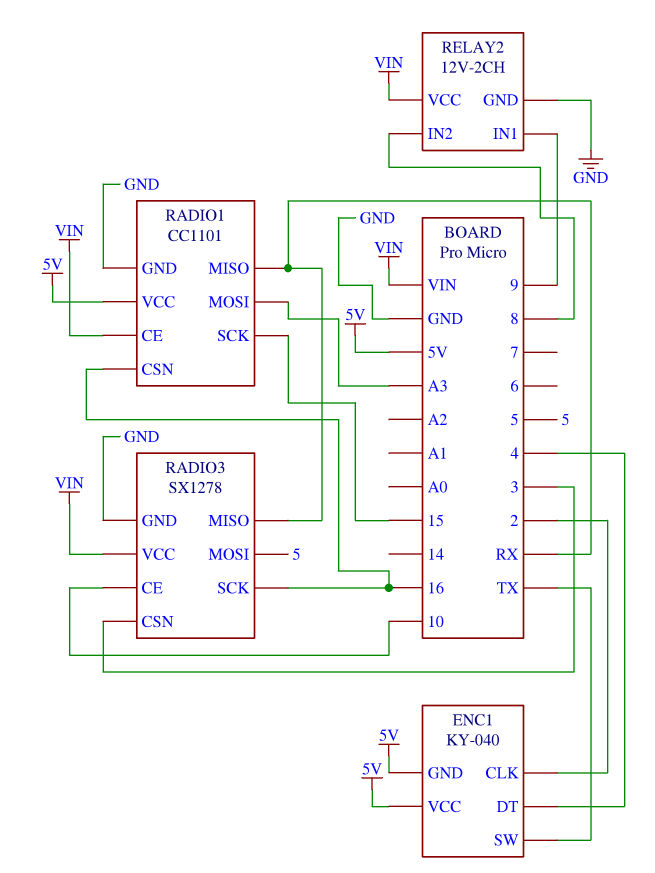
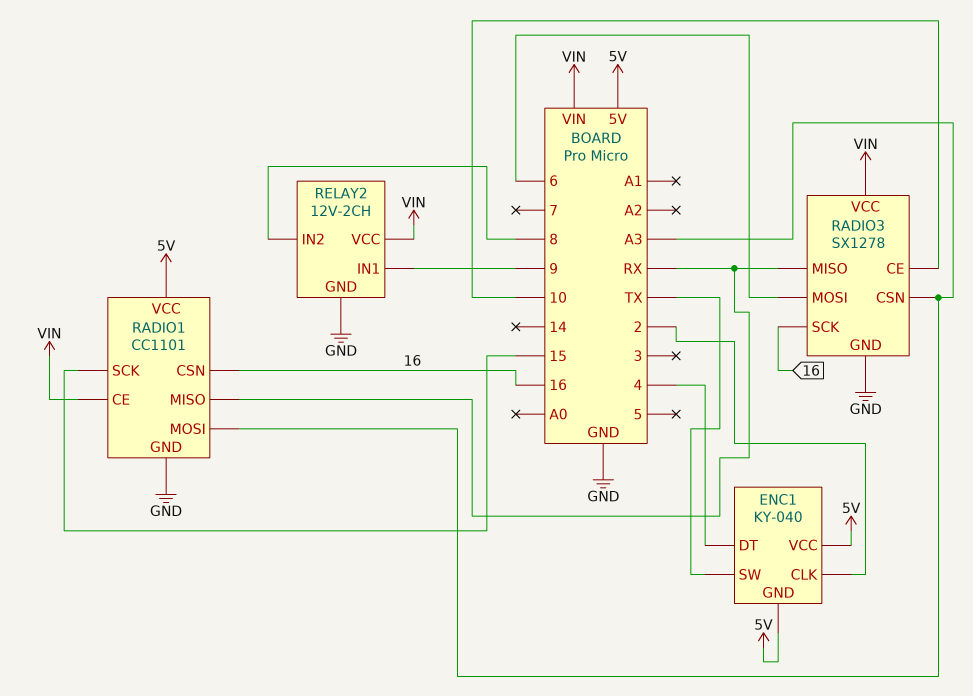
RADIO3 pin CSN: 3 -> A3
RADIO3 pin MOSI: 5 -> 6

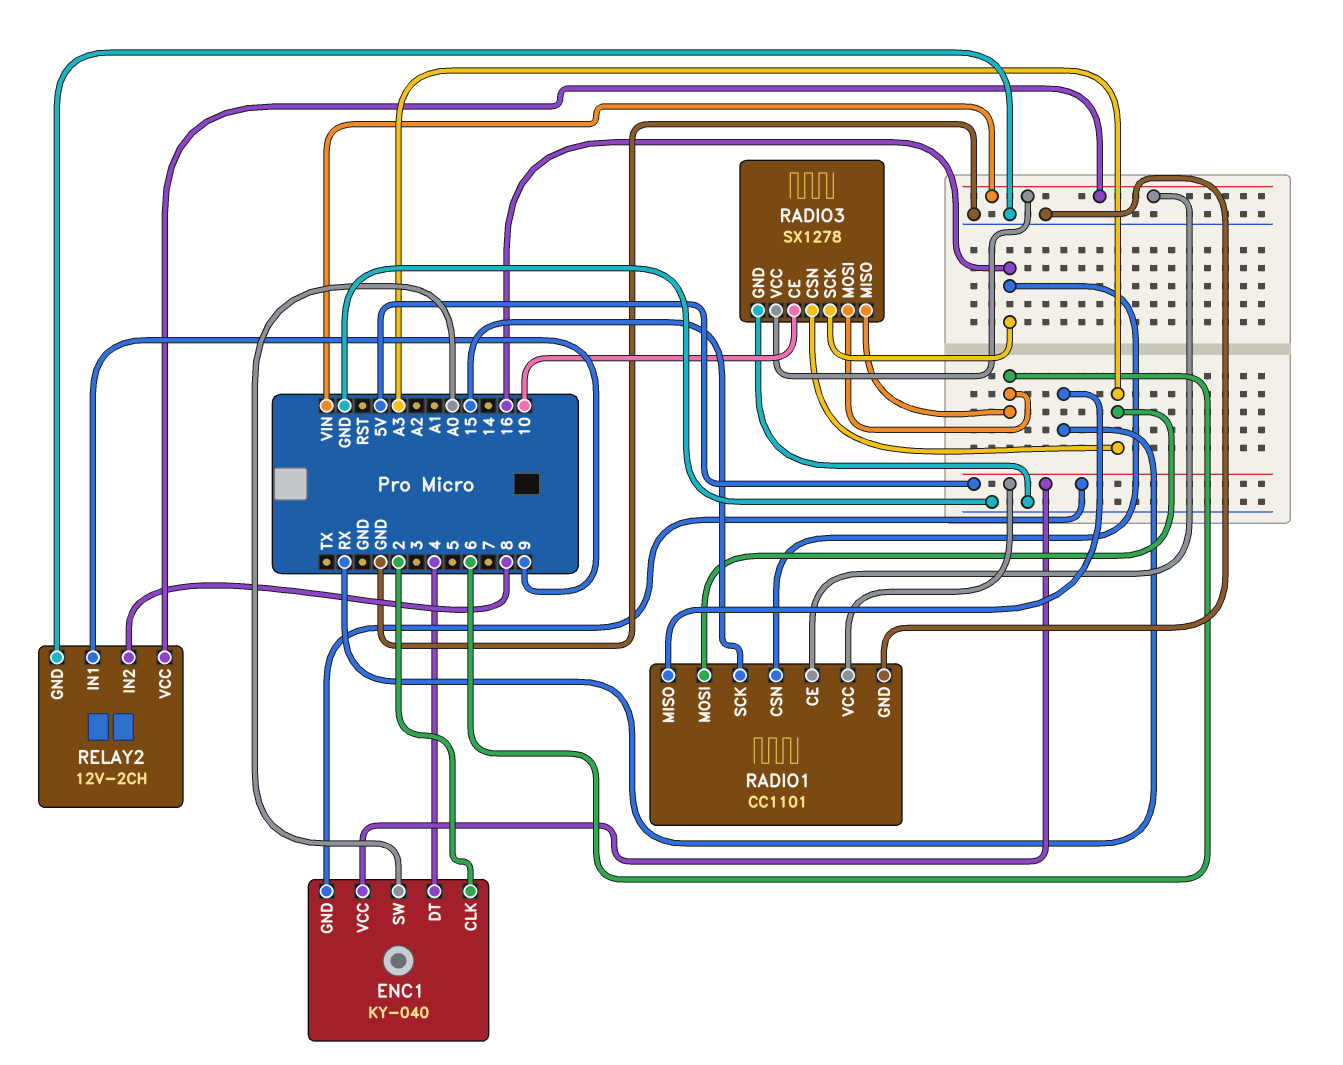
ENC1 pin SW: TX -> A0
RADIO3 pin MISO: RX -> 6

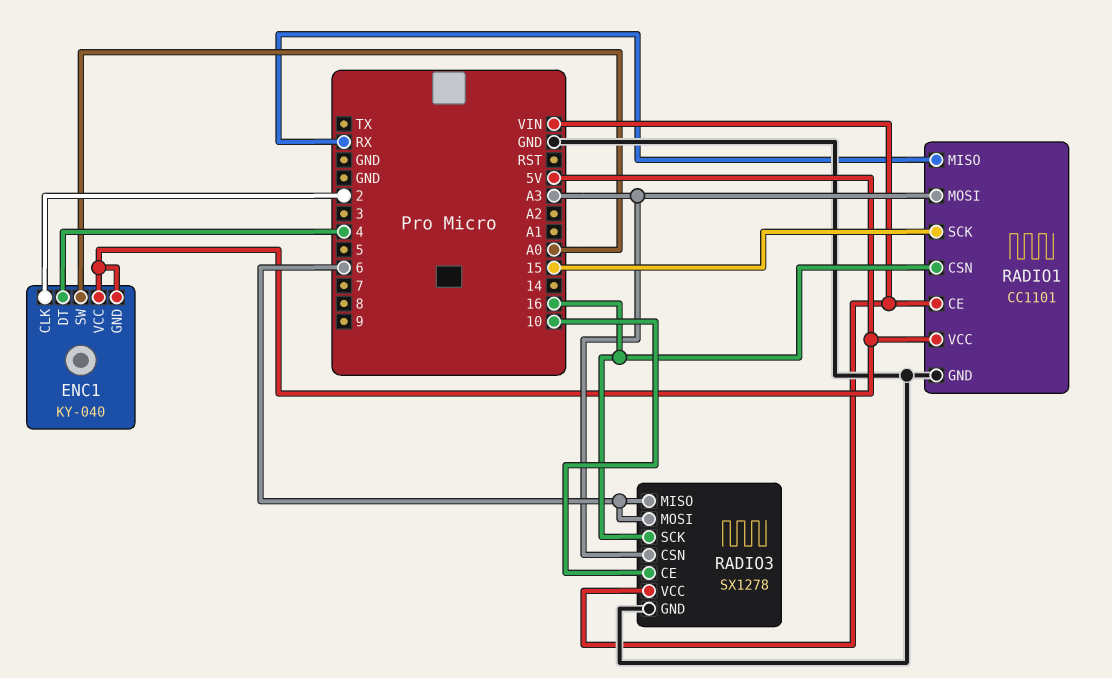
RELAY2: 12V-2CH -> none
RELAY2 pin GND: GND -> none
RELAY2 pin IN1: 9 -> none
RELAY2 pin IN2: 8 -> none
RELAY2 pin VCC: VIN -> none

